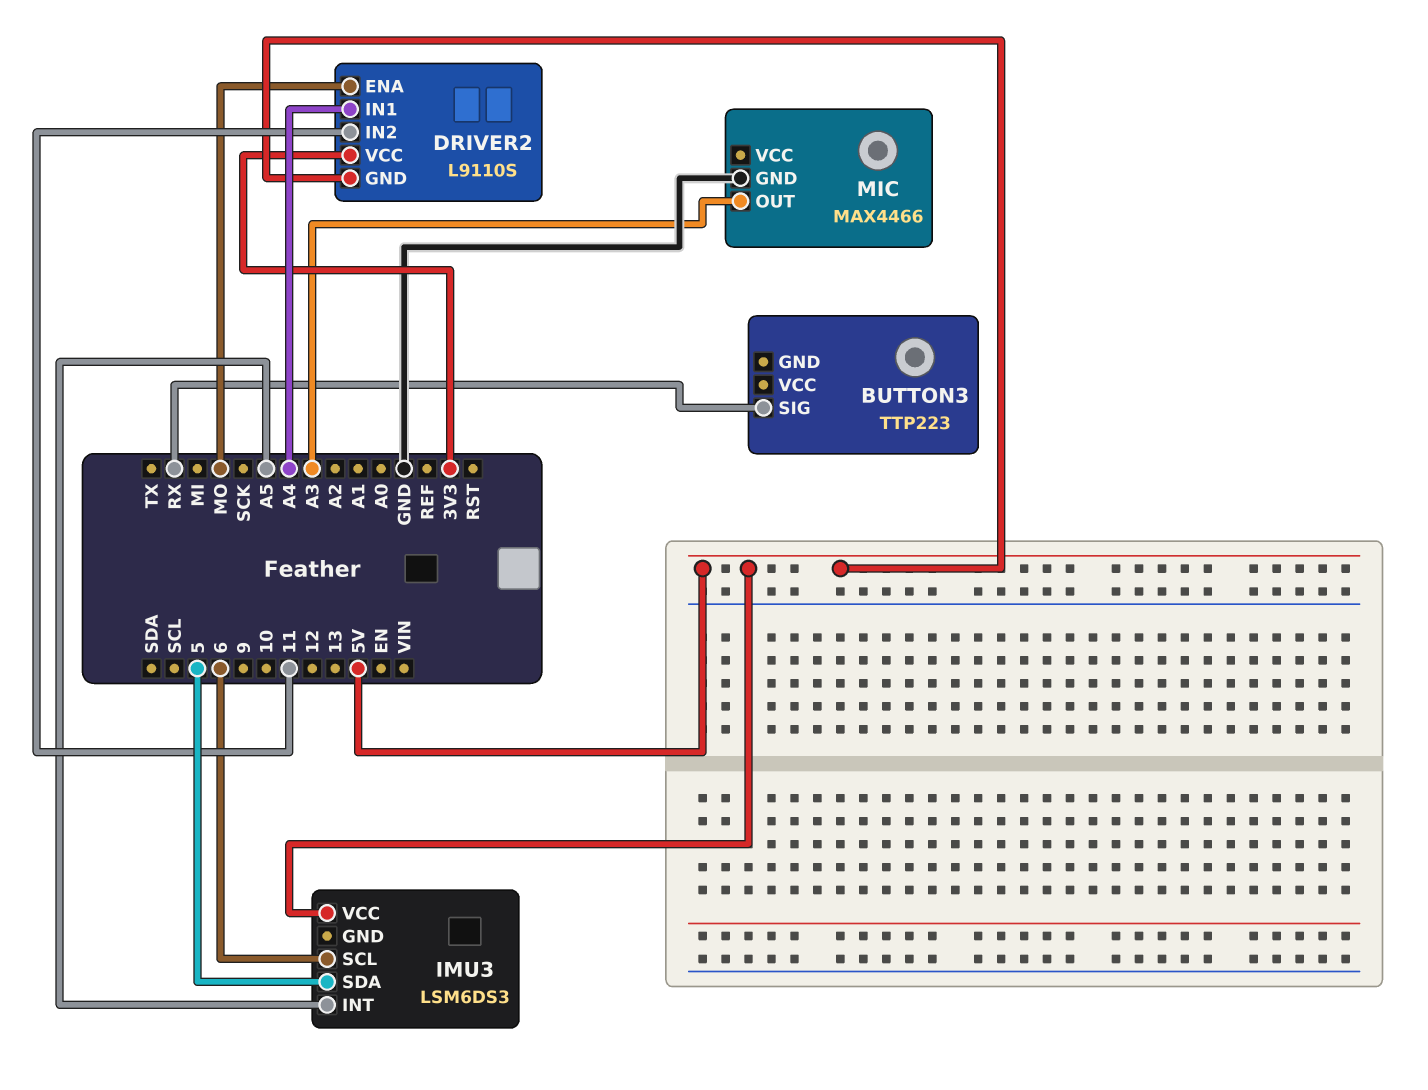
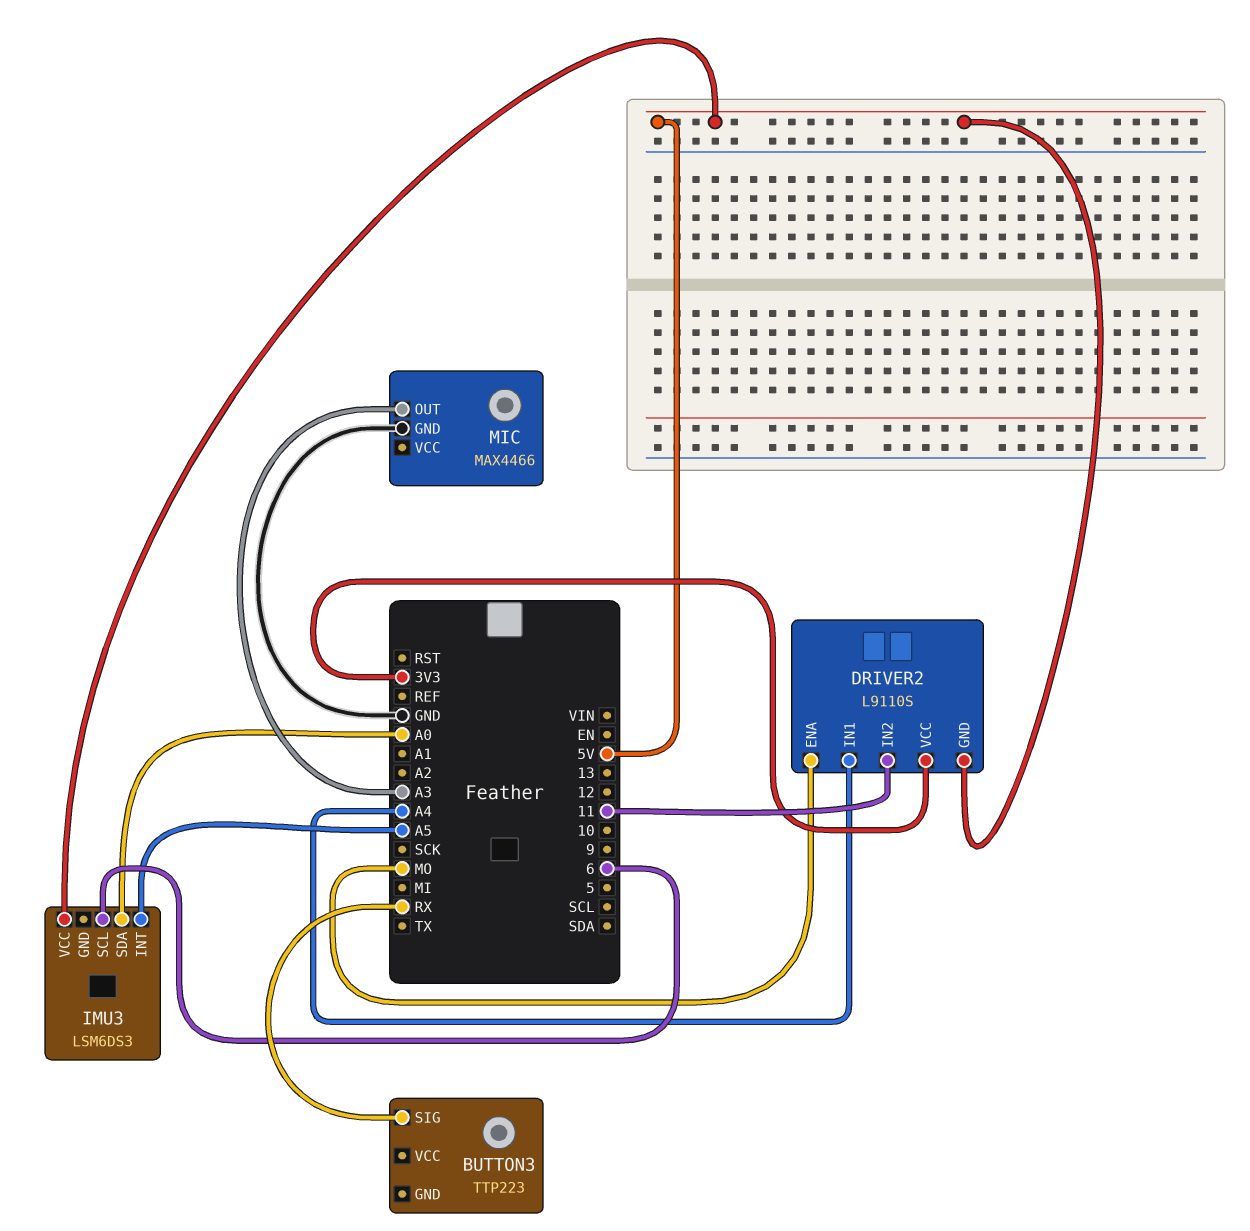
IMU3 pin SDA: 5 -> A0

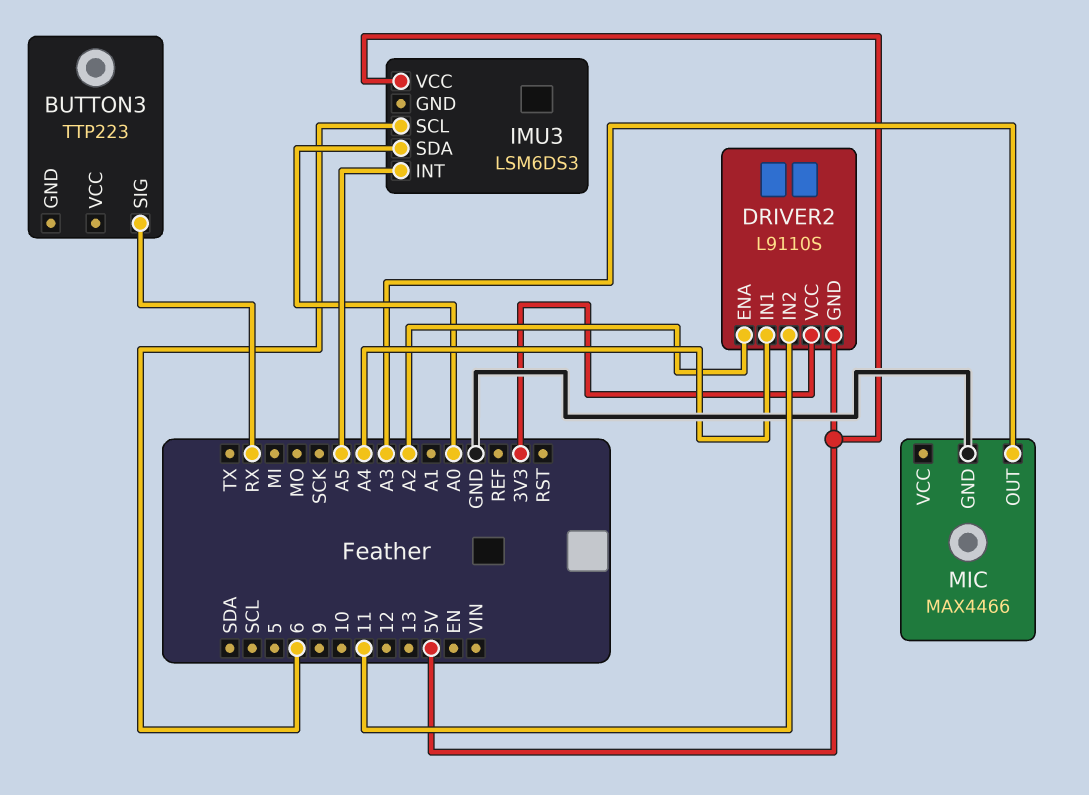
DRIVER2 pin ENA: MO -> A2

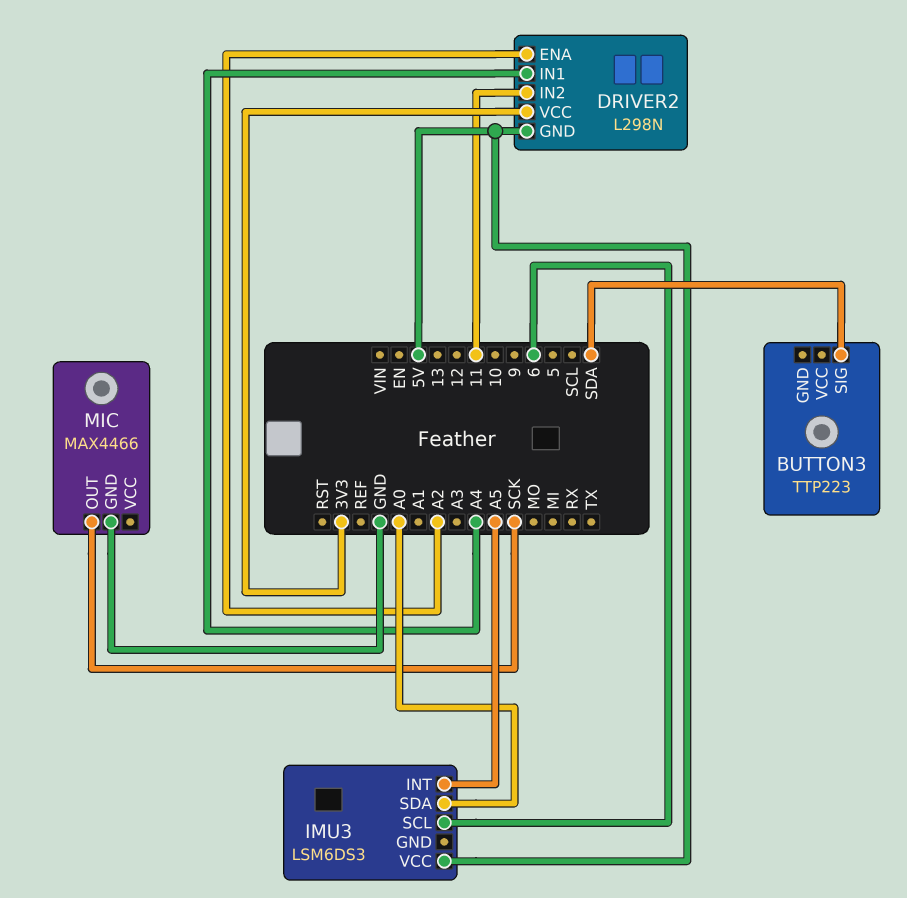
BUTTON3 pin SIG: RX -> SDA
DRIVER2: L9110S -> L298N
MIC pin OUT: A3 -> SCK

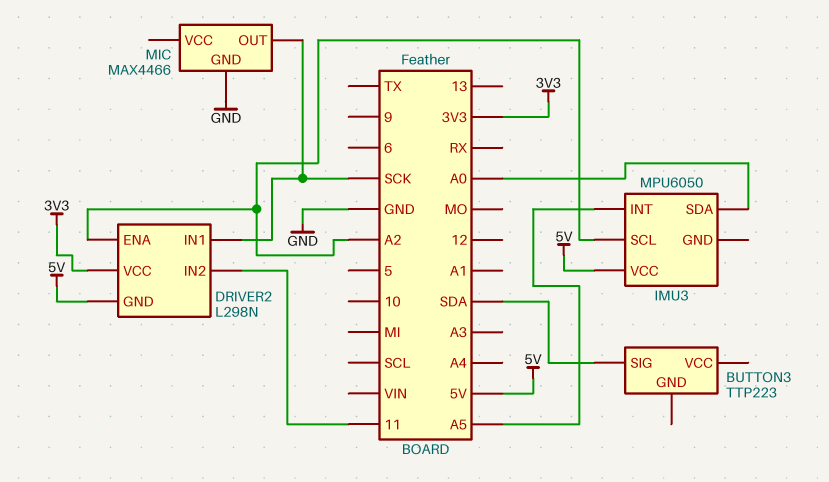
DRIVER2 pin IN1: A4 -> SCK
IMU3: LSM6DS3 -> MPU6050
IMU3 pin SCL: 6 -> A2

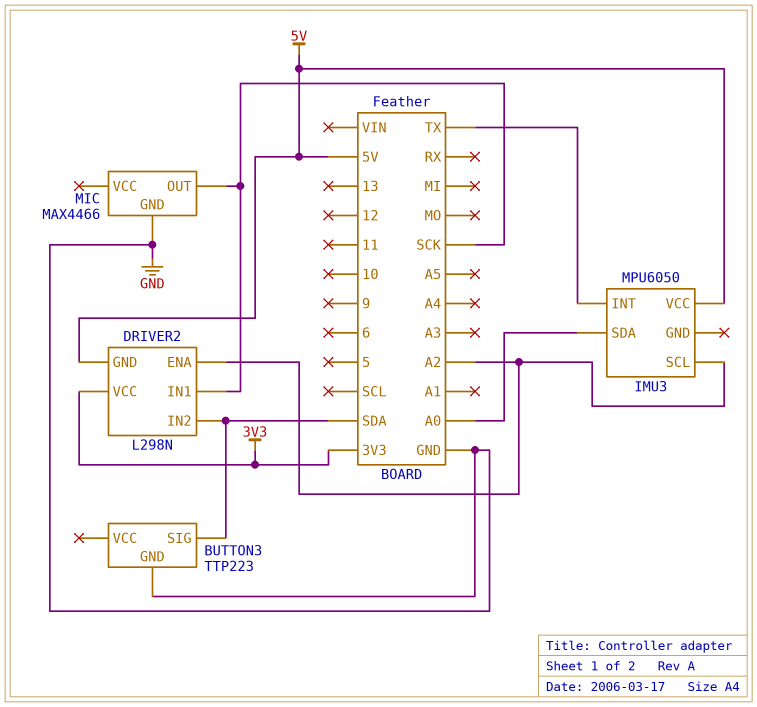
BUTTON3 pin GND: none -> GND
DRIVER2 pin IN2: 11 -> SDA
IMU3 pin INT: A5 -> TX

